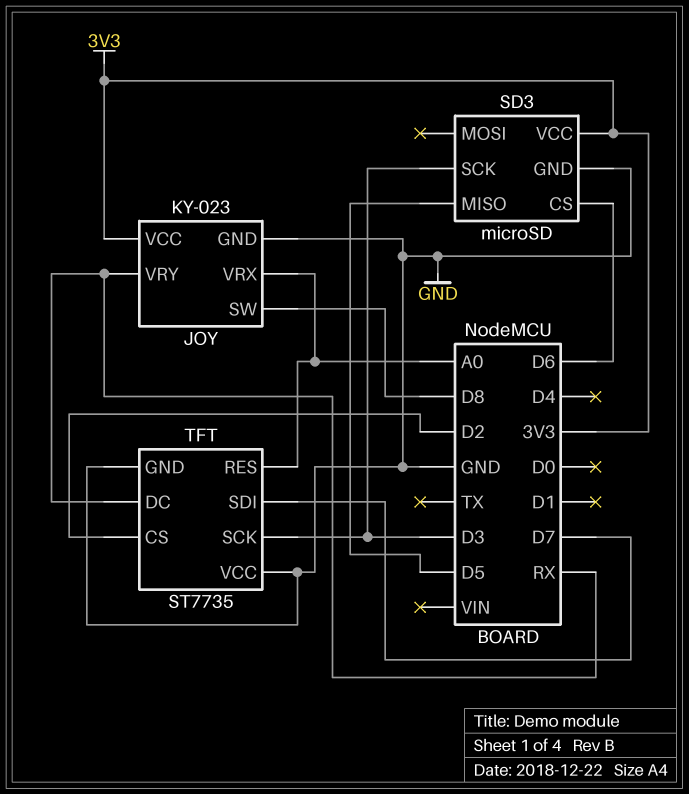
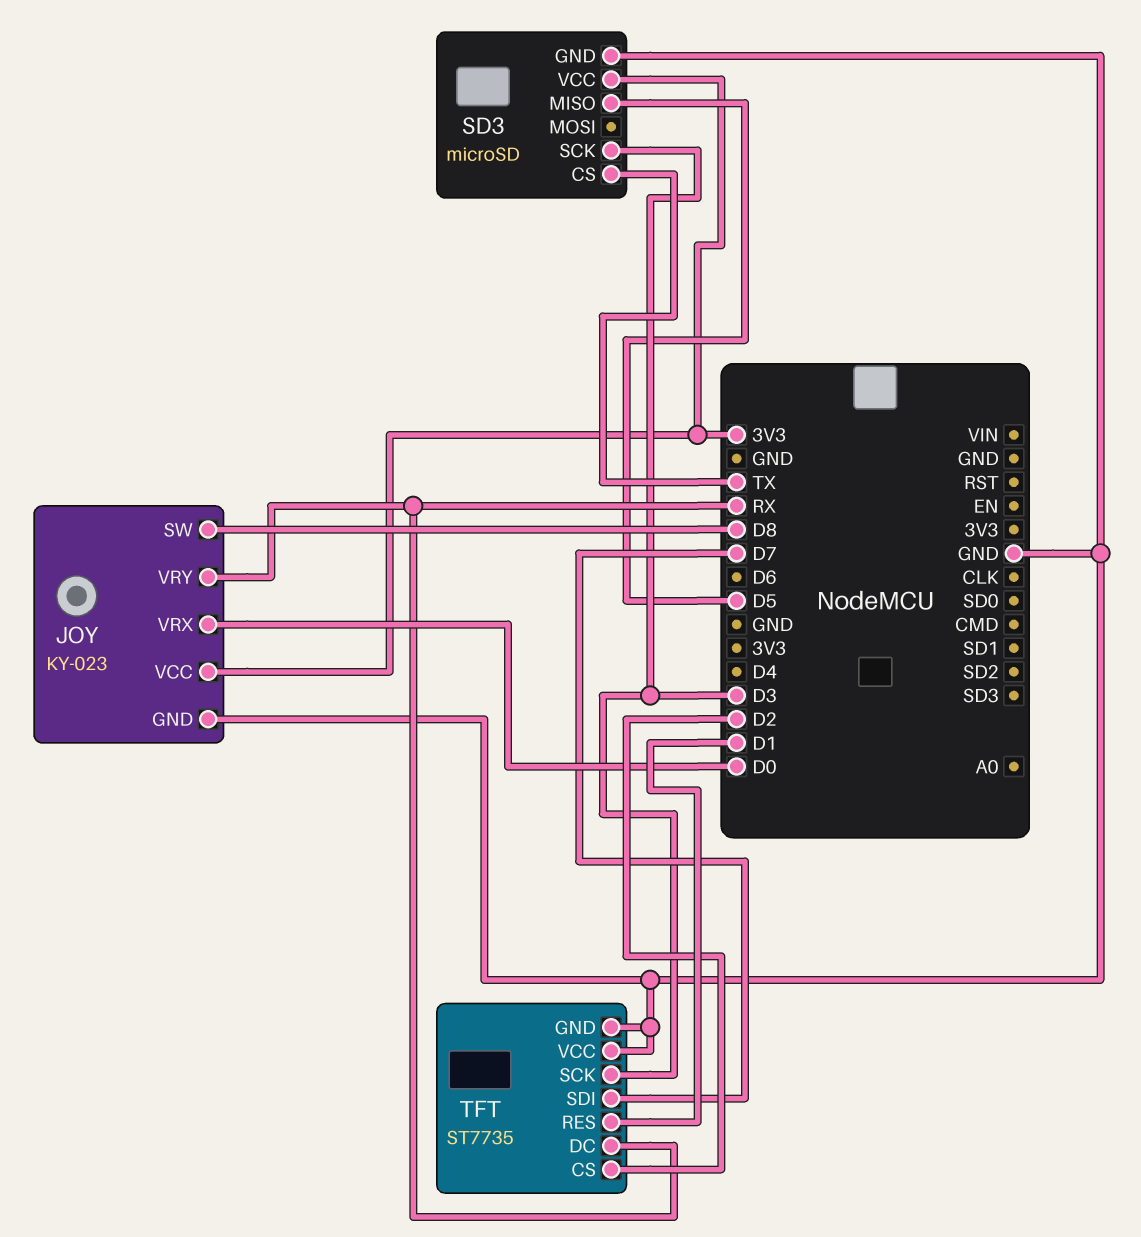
JOY pin VRX: A0 -> D0
SD3 pin CS: D6 -> TX
TFT pin RES: A0 -> D1

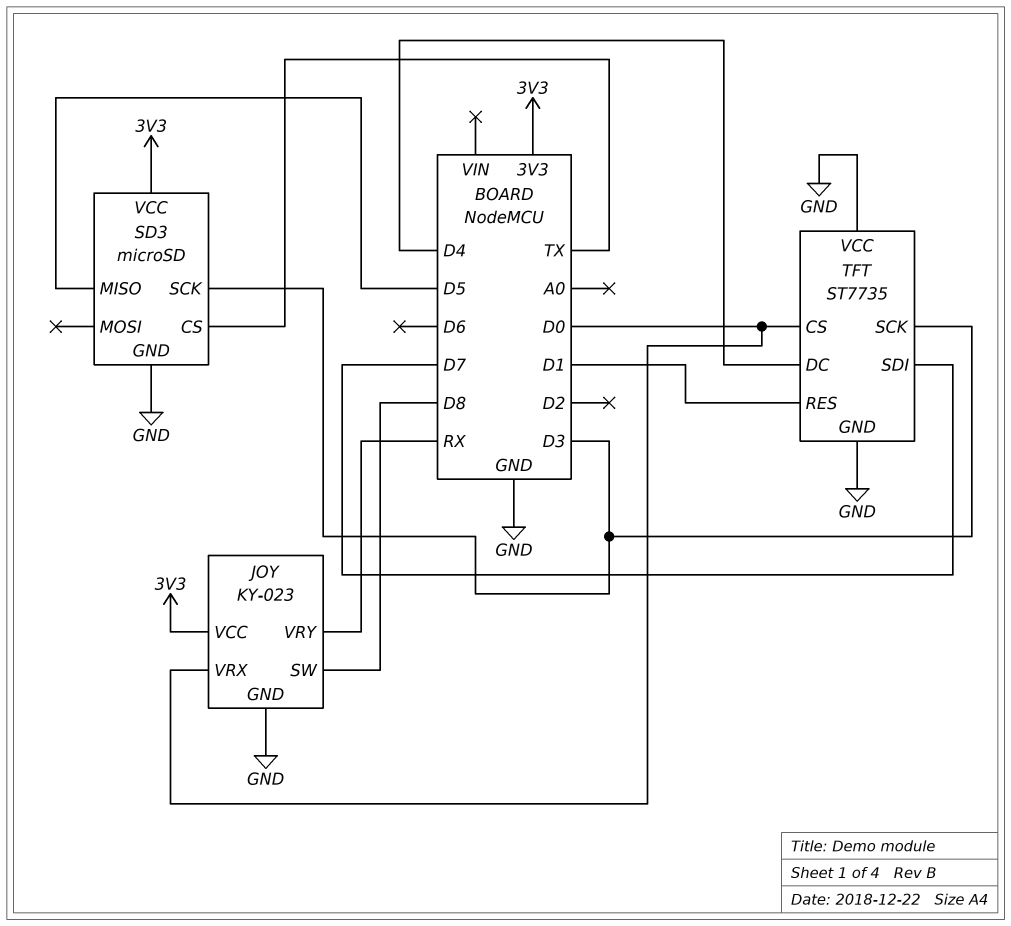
TFT pin CS: D2 -> D0
TFT pin DC: RX -> D4

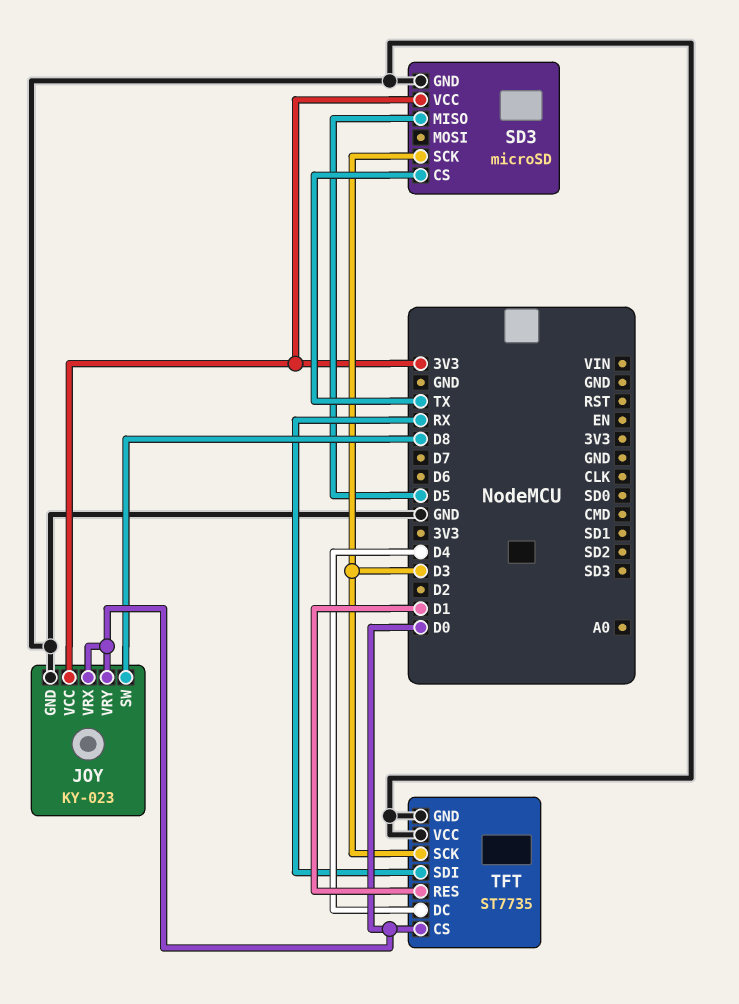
JOY pin VRY: RX -> D0
TFT pin SDI: D7 -> RX

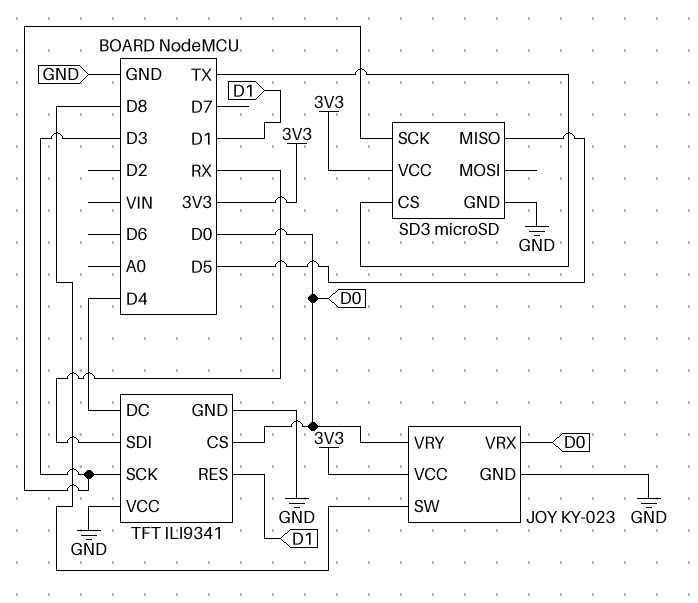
TFT: ST7735 -> ILI9341

